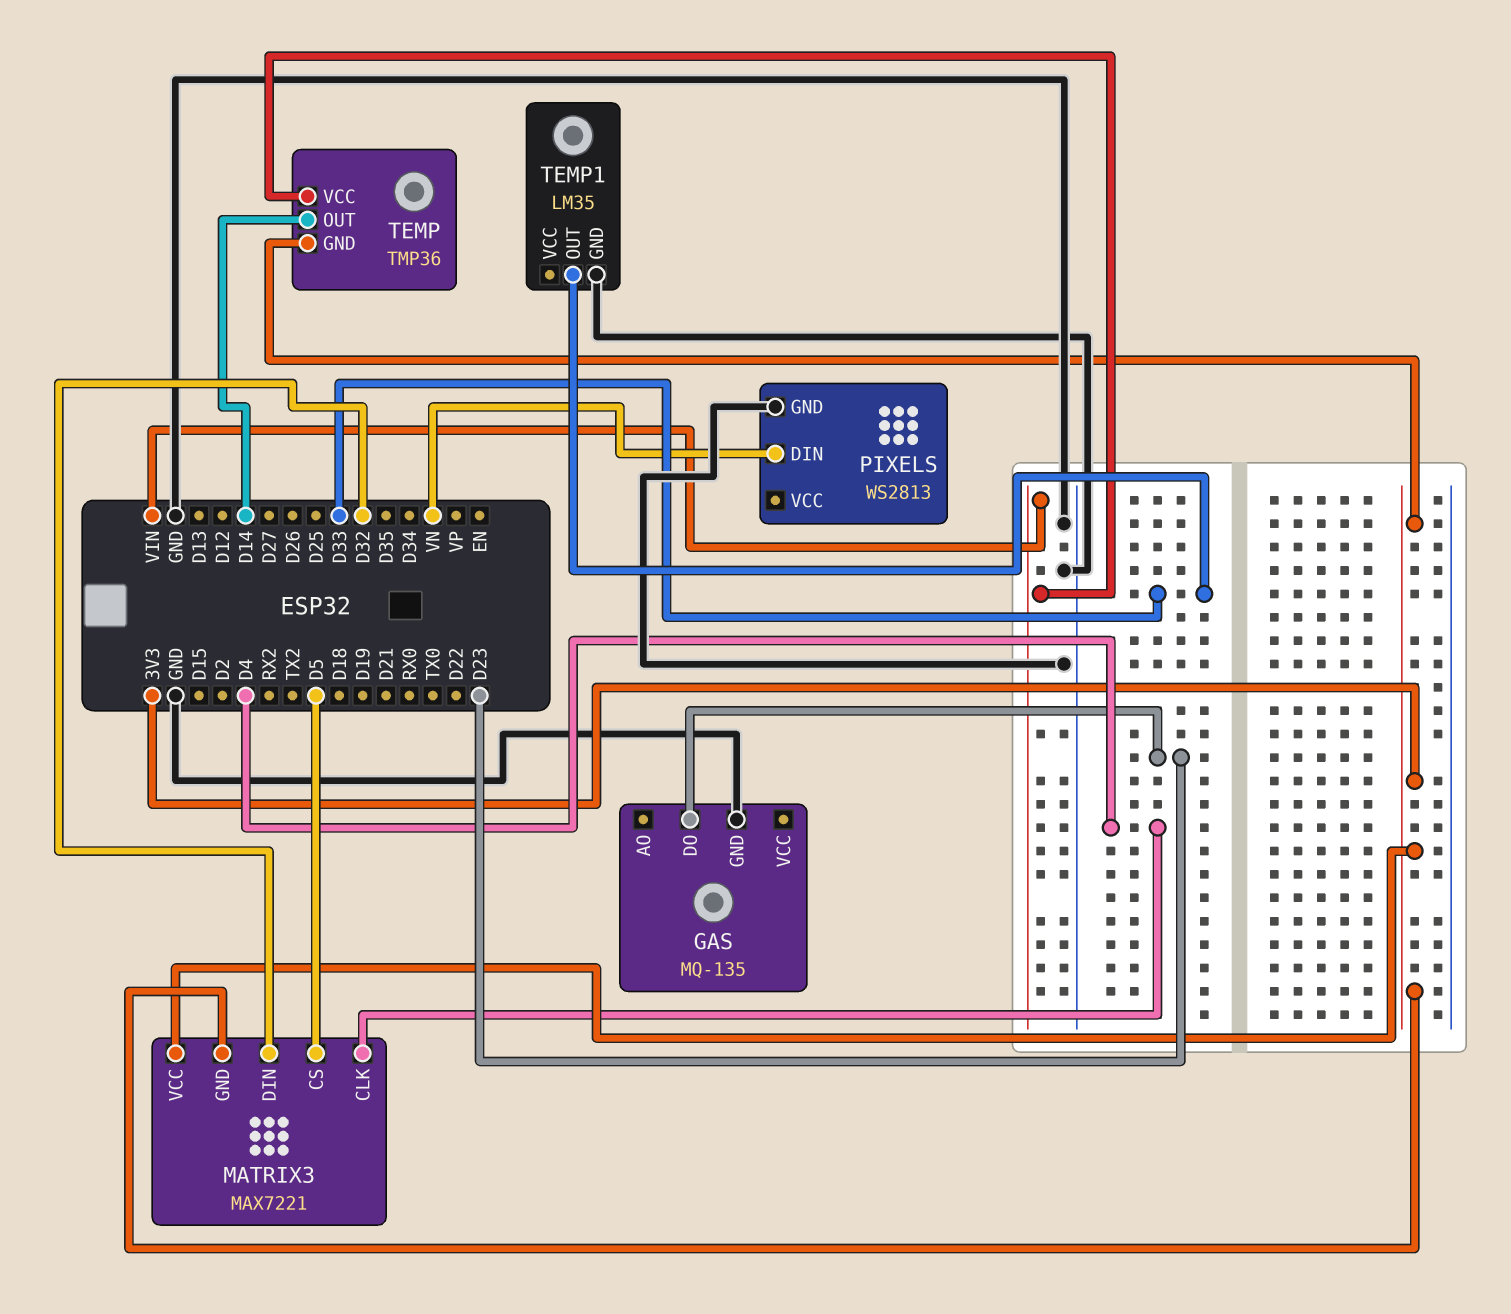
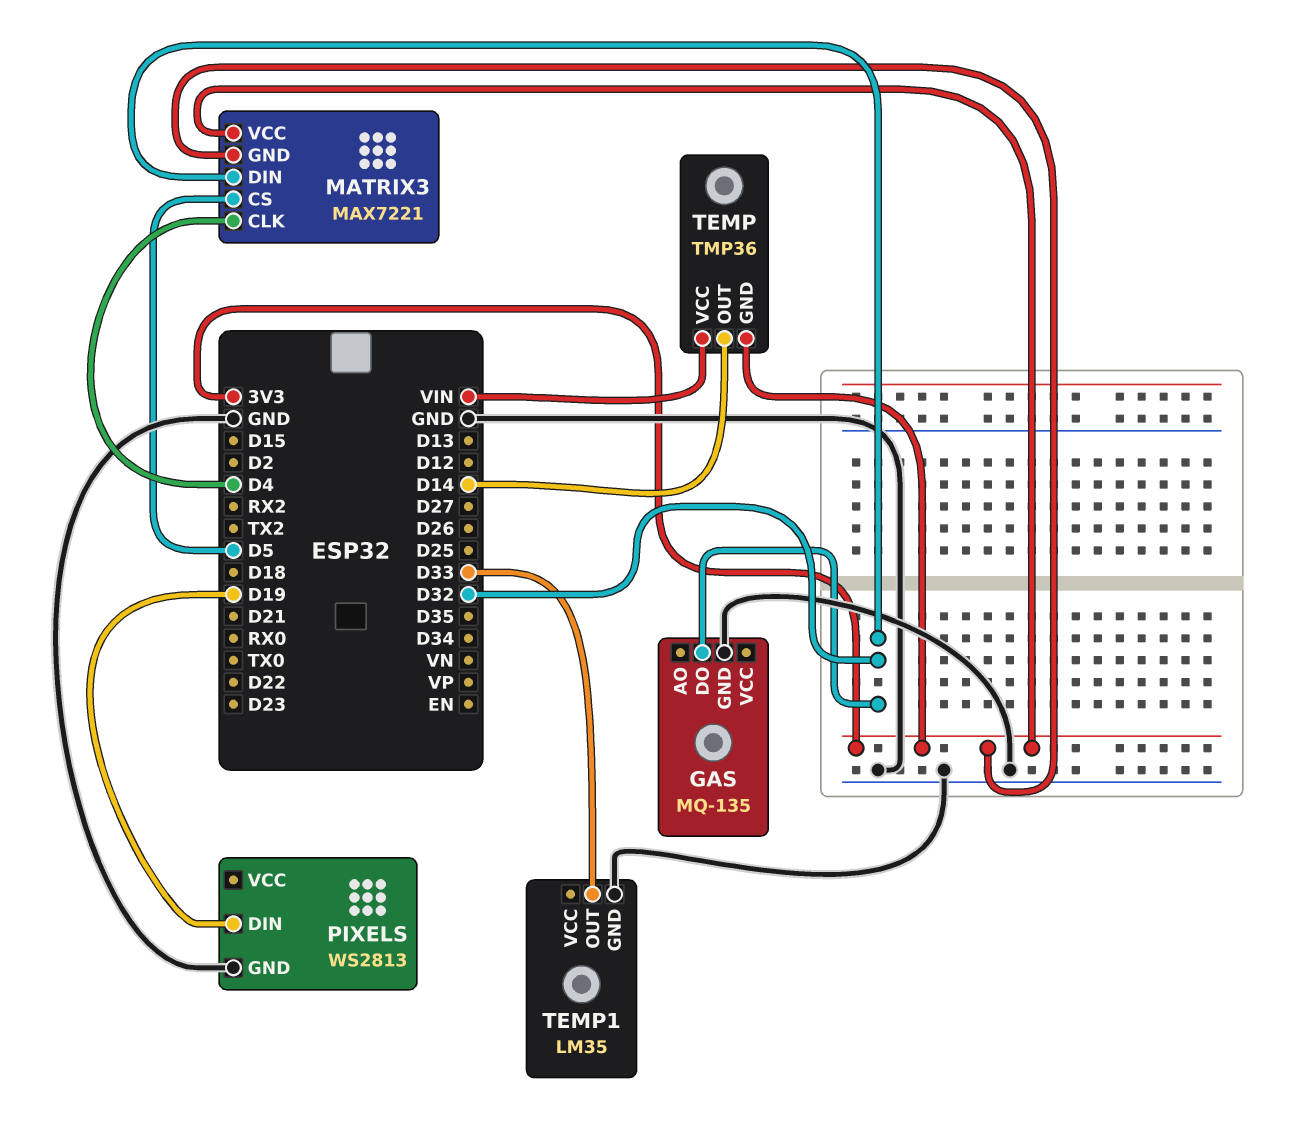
GAS pin DO: D23 -> D32
PIXELS pin DIN: VN -> D19

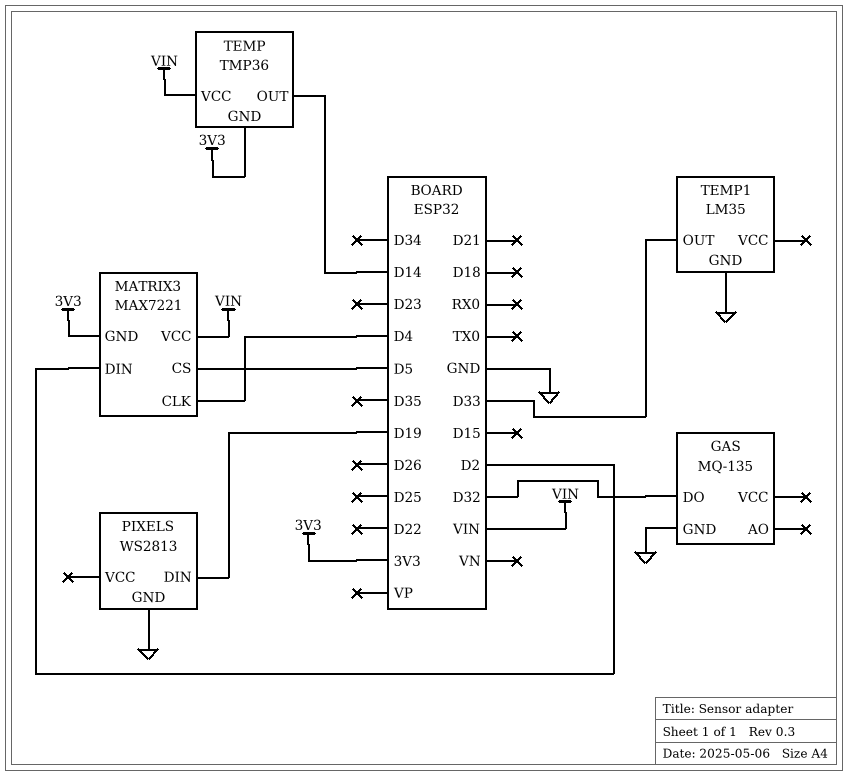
MATRIX3 pin DIN: D32 -> D2
MATRIX3 pin VCC: 3V3 -> VIN

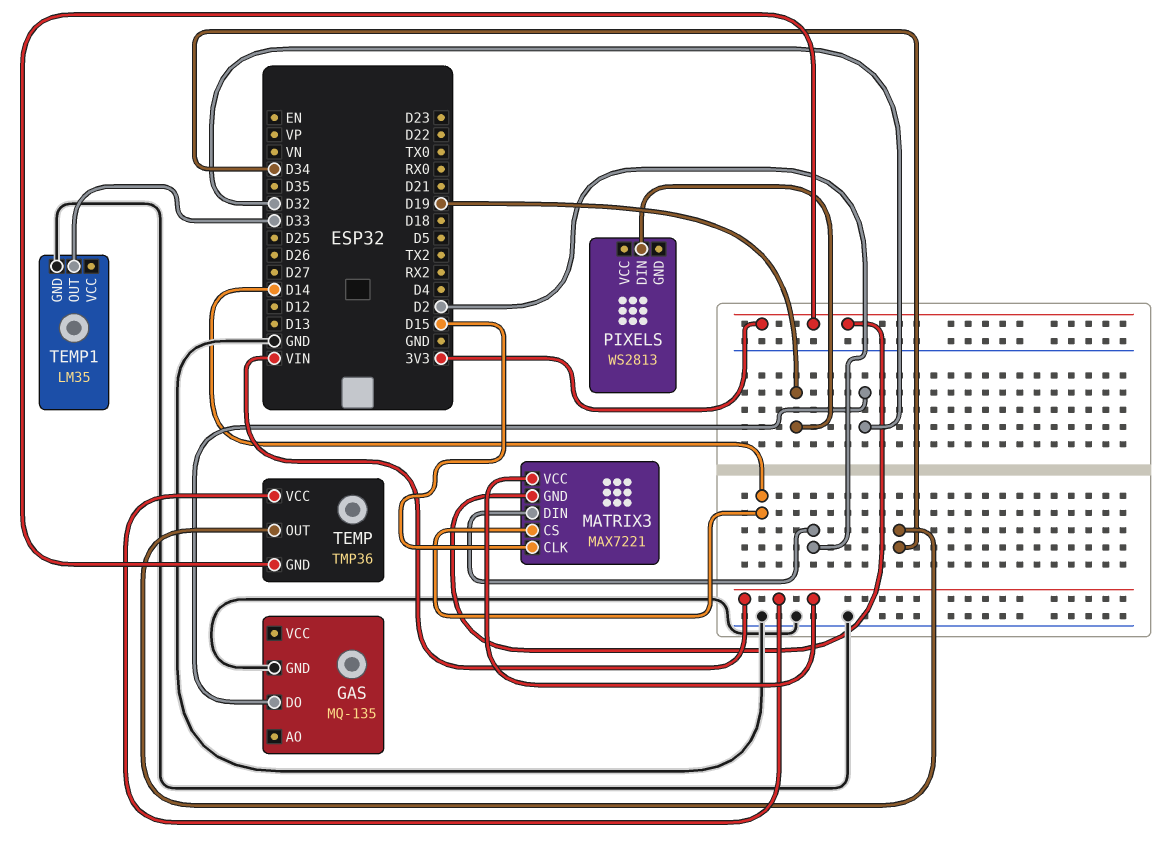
MATRIX3 pin CLK: D4 -> D15
MATRIX3 pin CS: D5 -> D14
PIXELS pin GND: GND -> none
TEMP pin OUT: D14 -> D34

